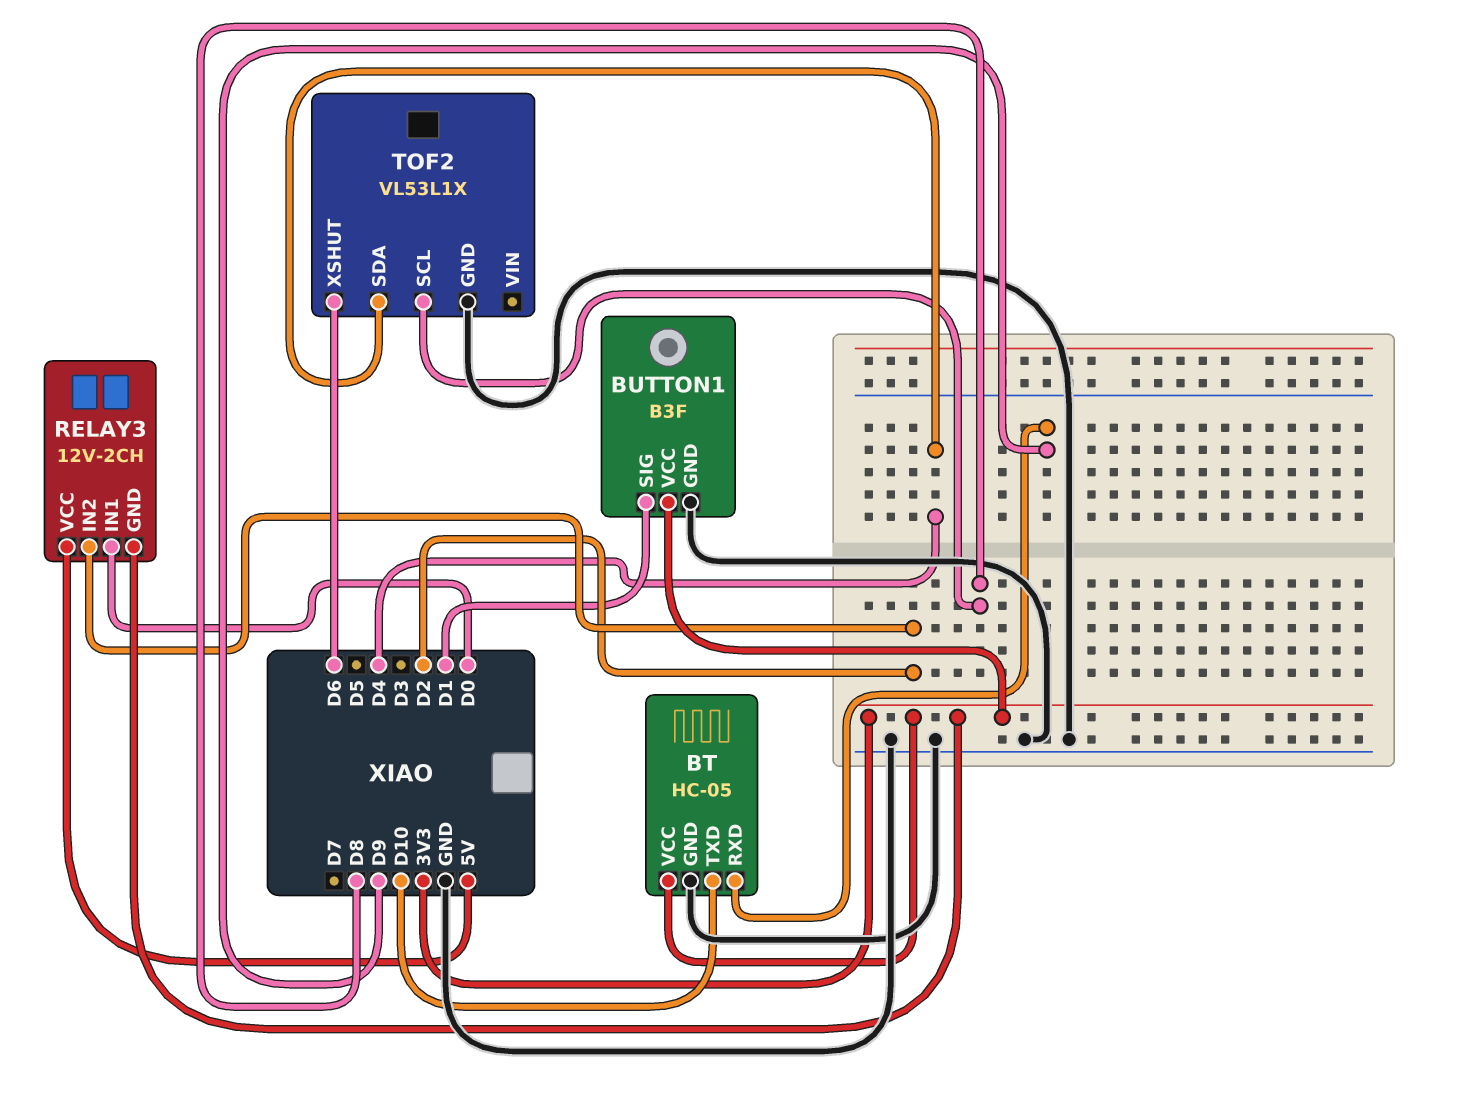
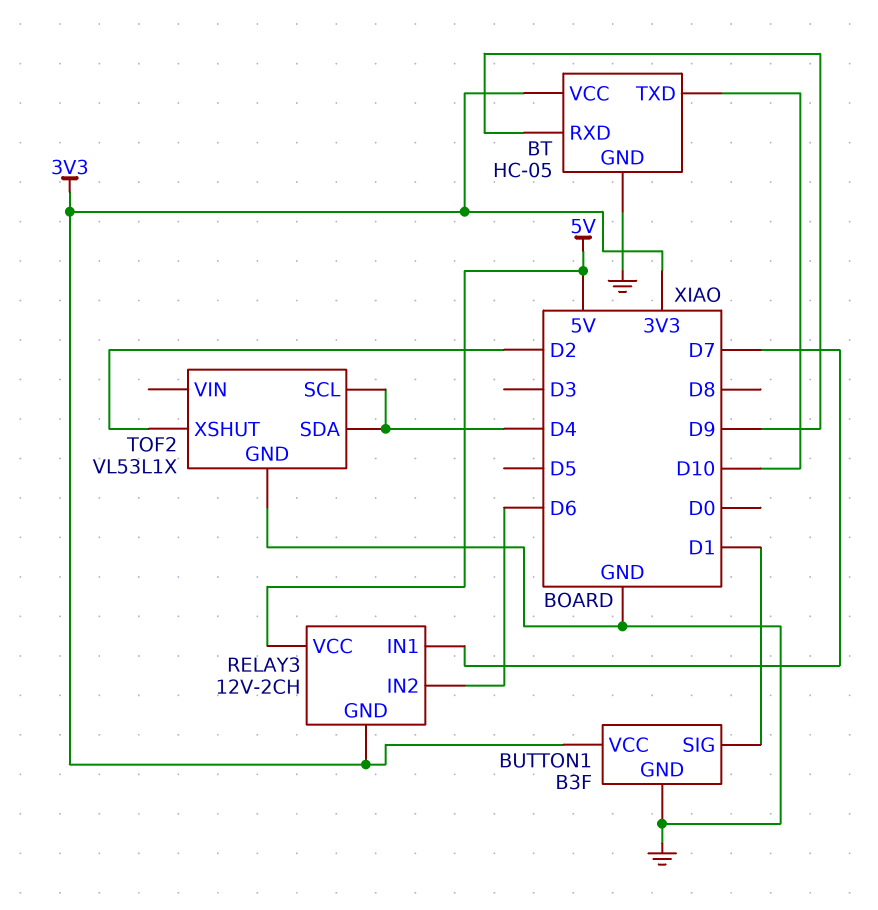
RELAY3 pin IN1: D0 -> D7
RELAY3 pin IN2: D2 -> D6
TOF2 pin SCL: D8 -> D4
TOF2 pin XSHUT: D6 -> D2

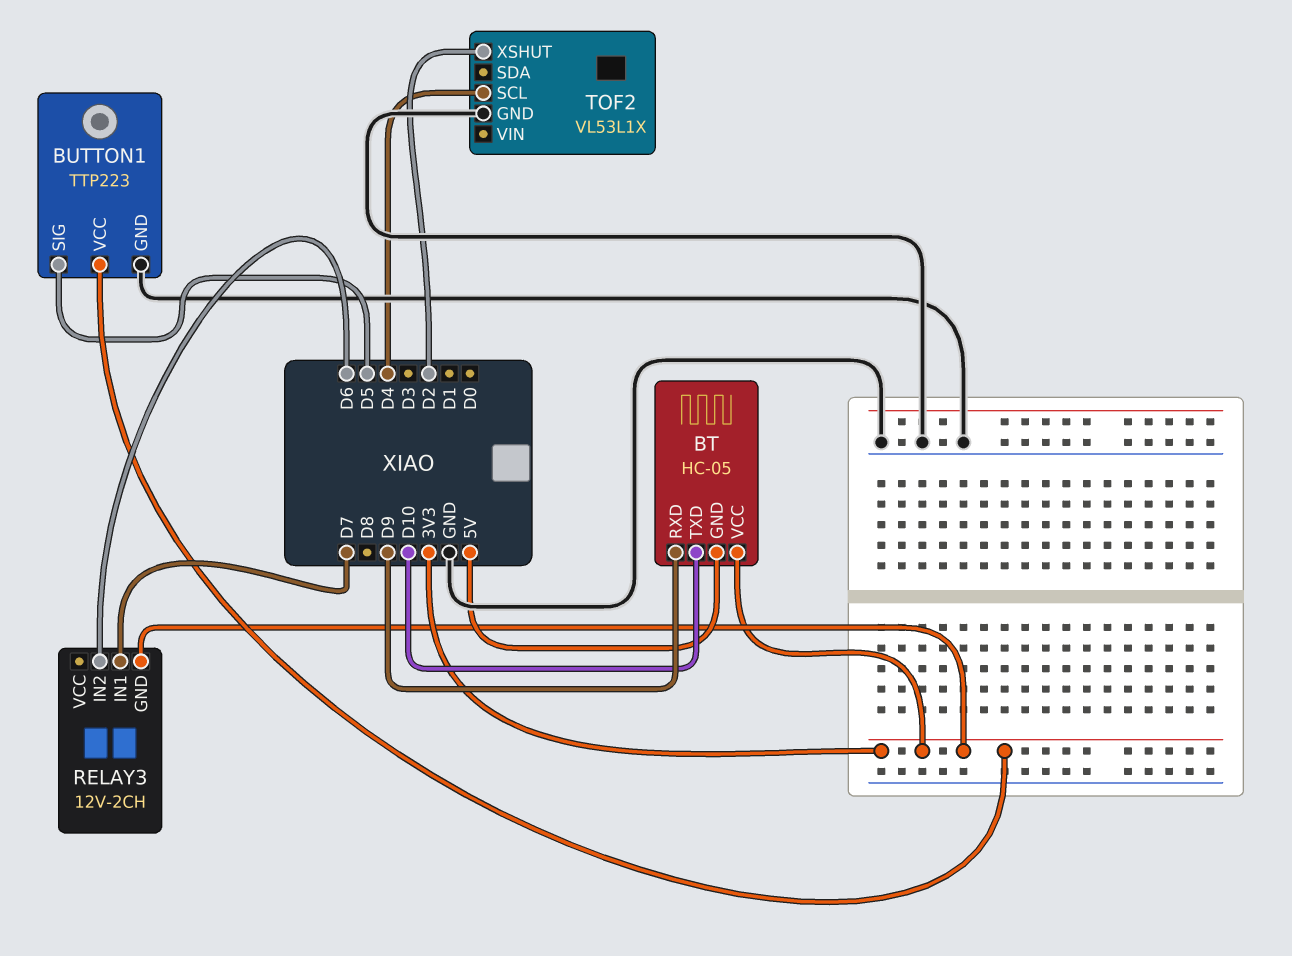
BT pin GND: GND -> 5V
BUTTON1: B3F -> TTP223
BUTTON1 pin SIG: D1 -> D5
RELAY3 pin VCC: 5V -> none
TOF2 pin SDA: D4 -> none

